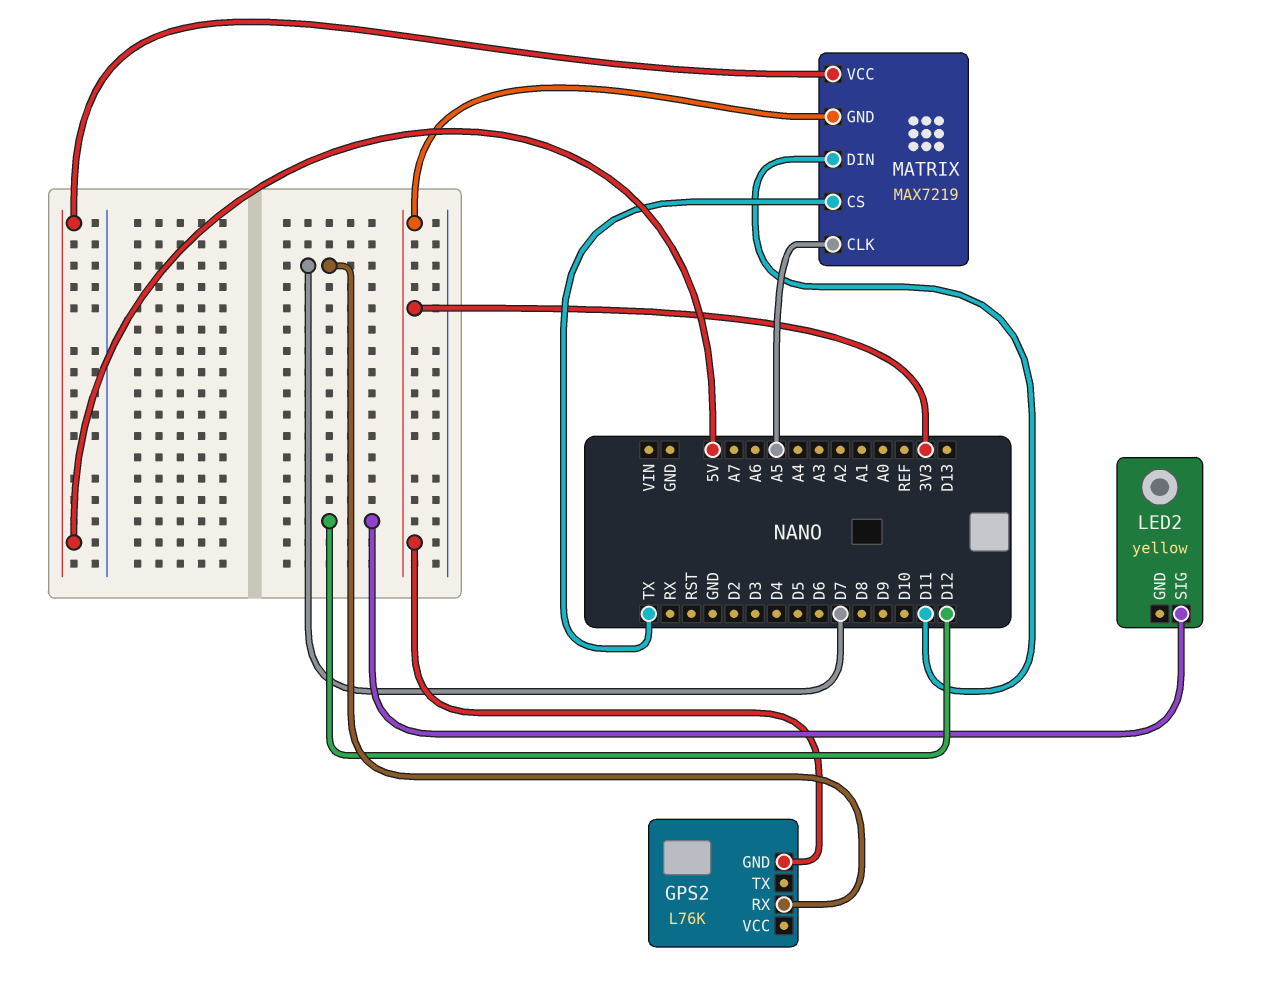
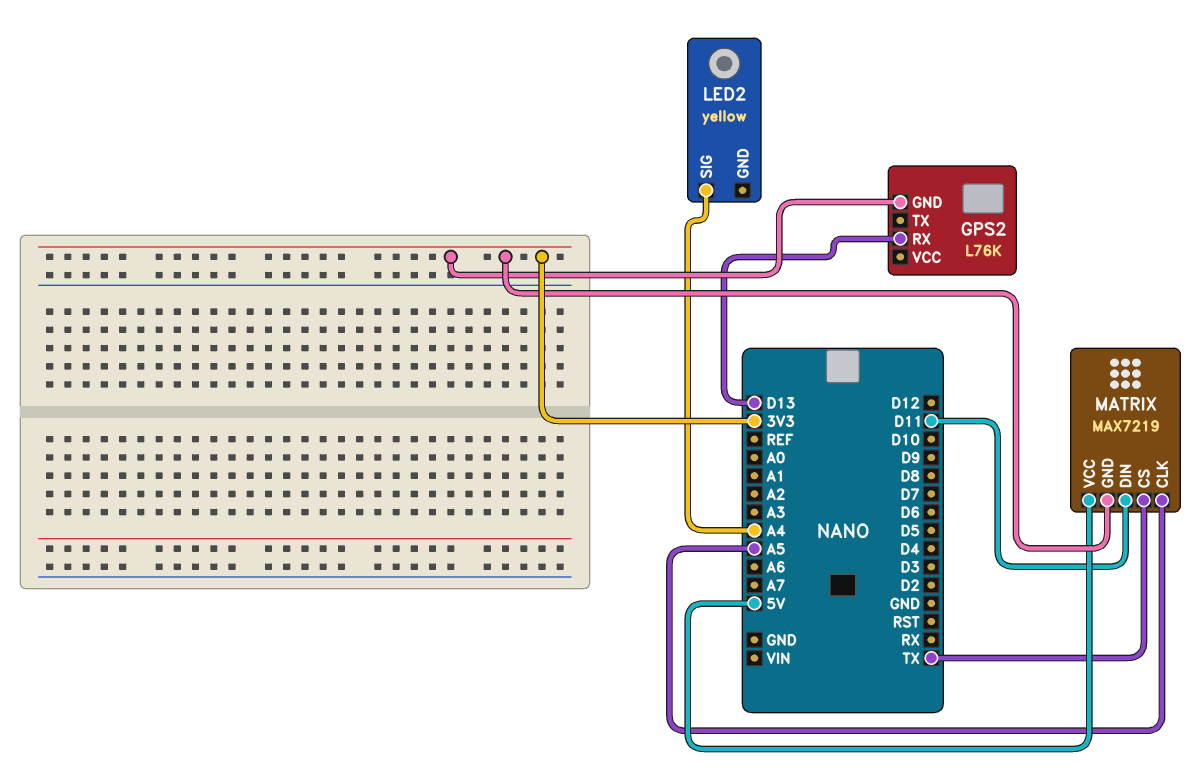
GPS2 pin RX: D7 -> D13
LED2 pin SIG: D12 -> A4

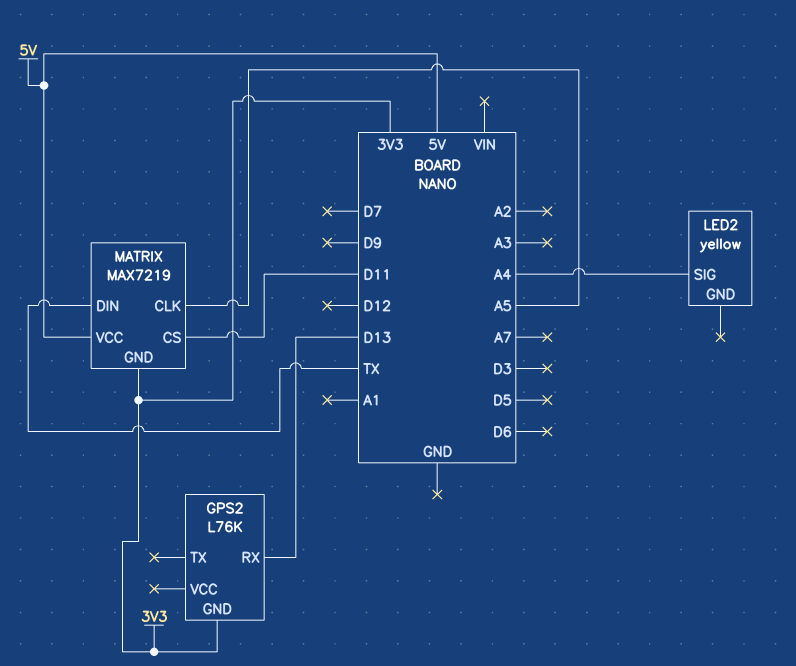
MATRIX pin CS: TX -> D11
MATRIX pin DIN: D11 -> TX

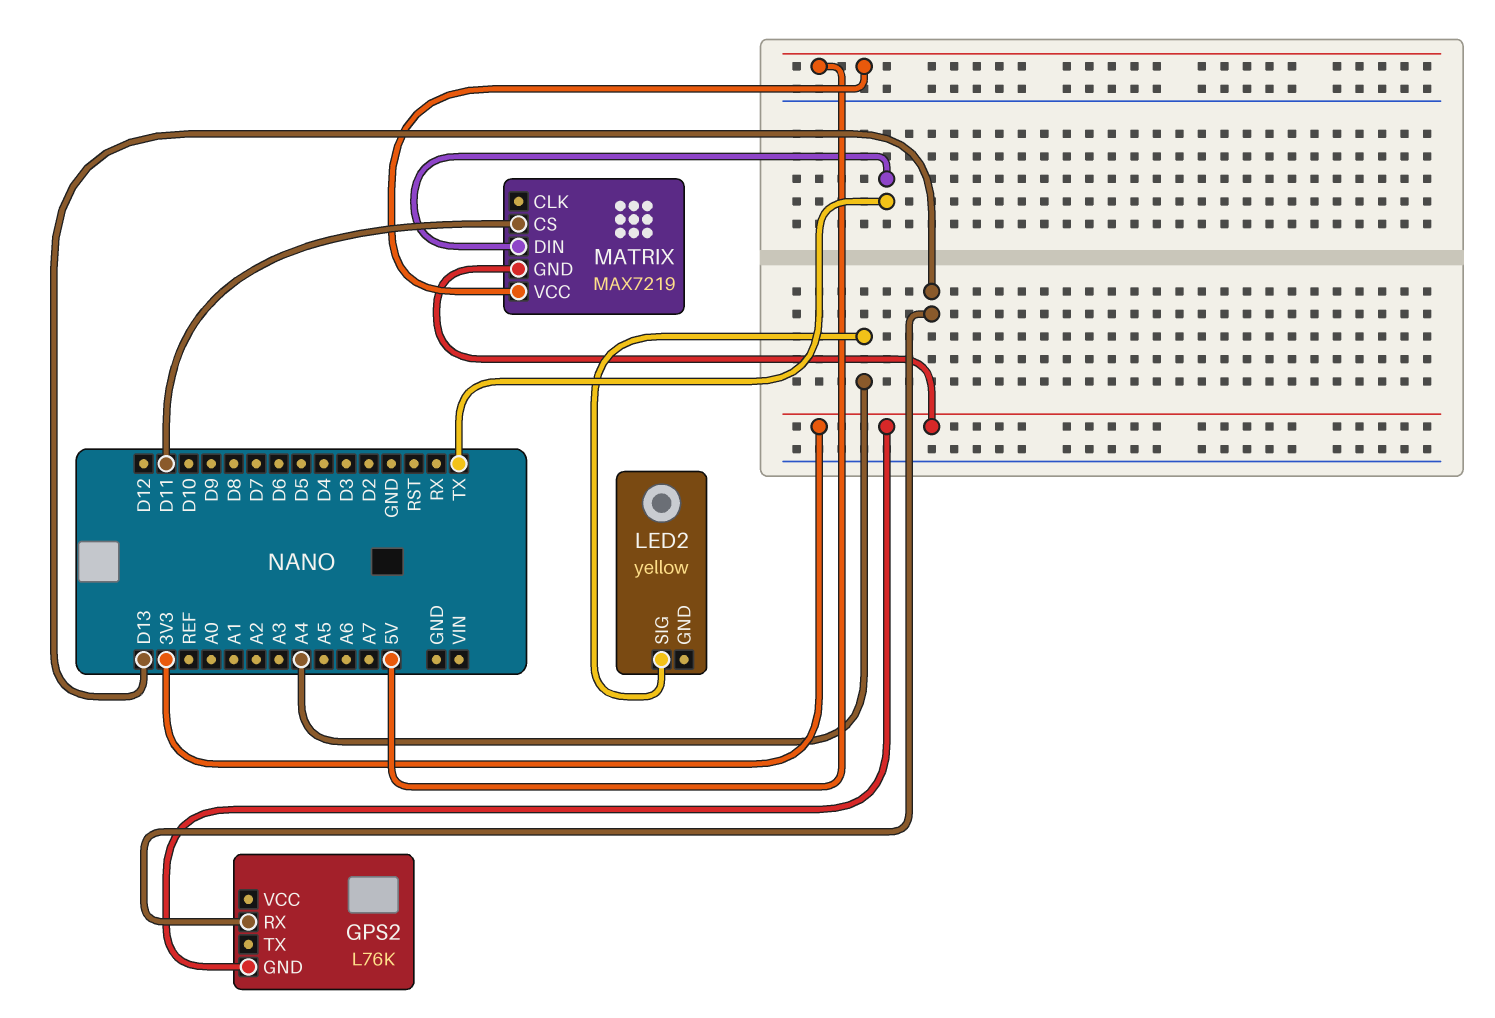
MATRIX pin CLK: A5 -> none

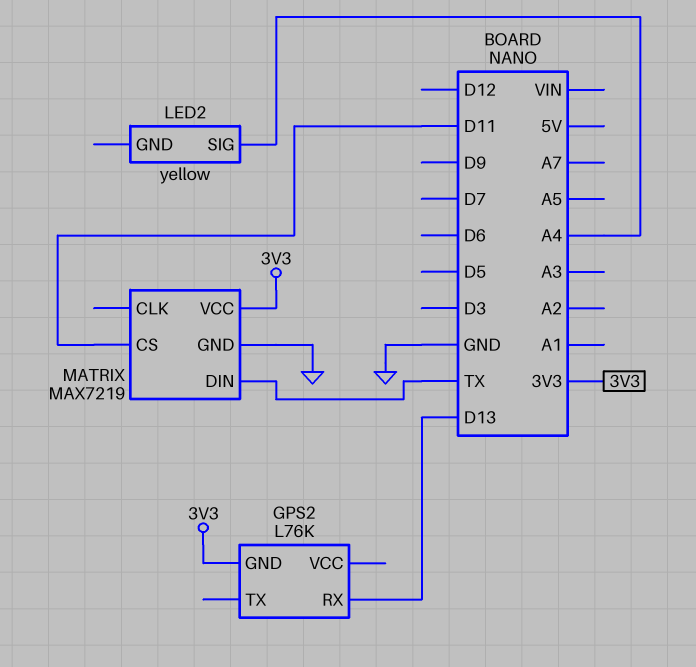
MATRIX pin GND: 3V3 -> GND
MATRIX pin VCC: 5V -> 3V3

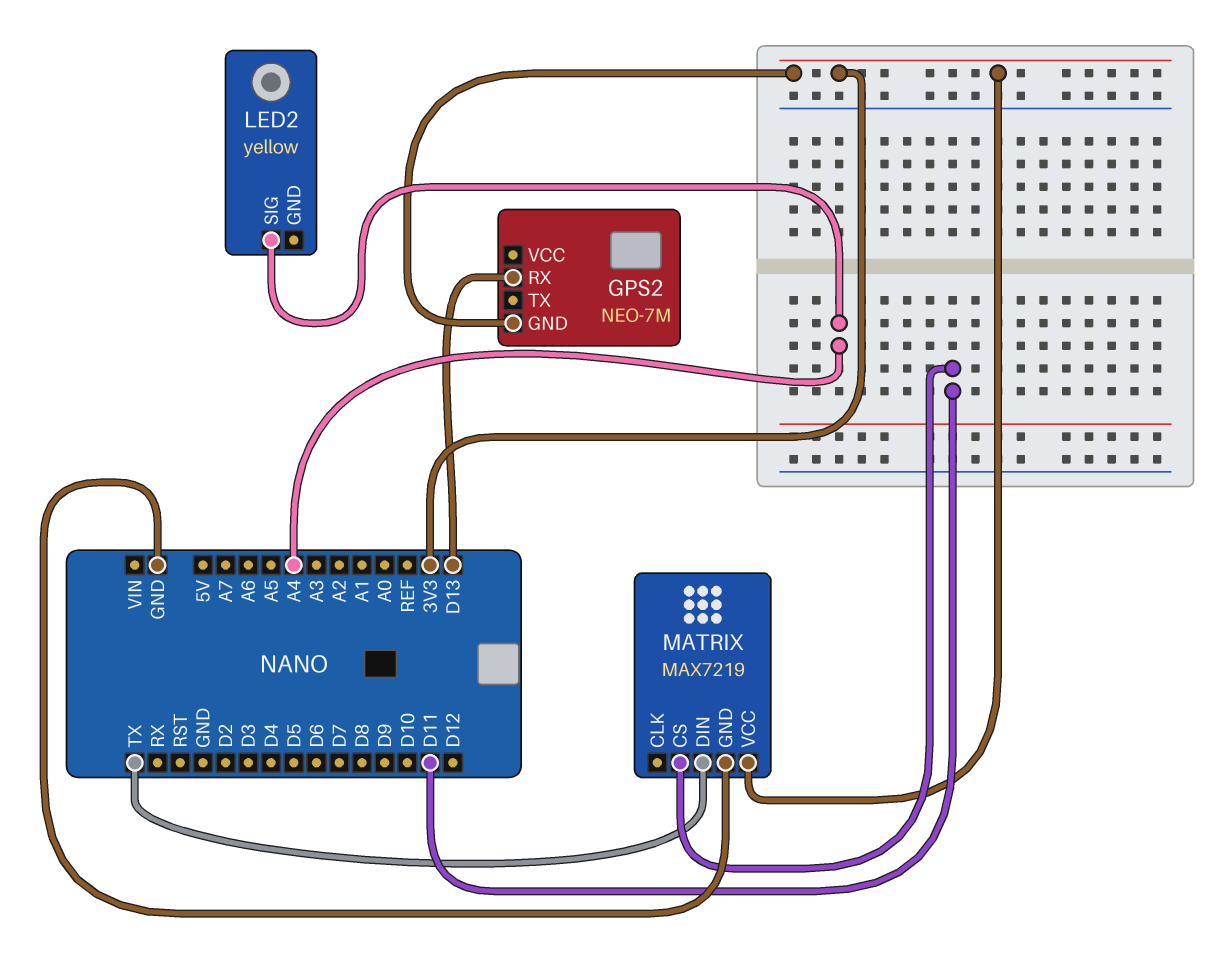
GPS2: L76K -> NEO-7M

